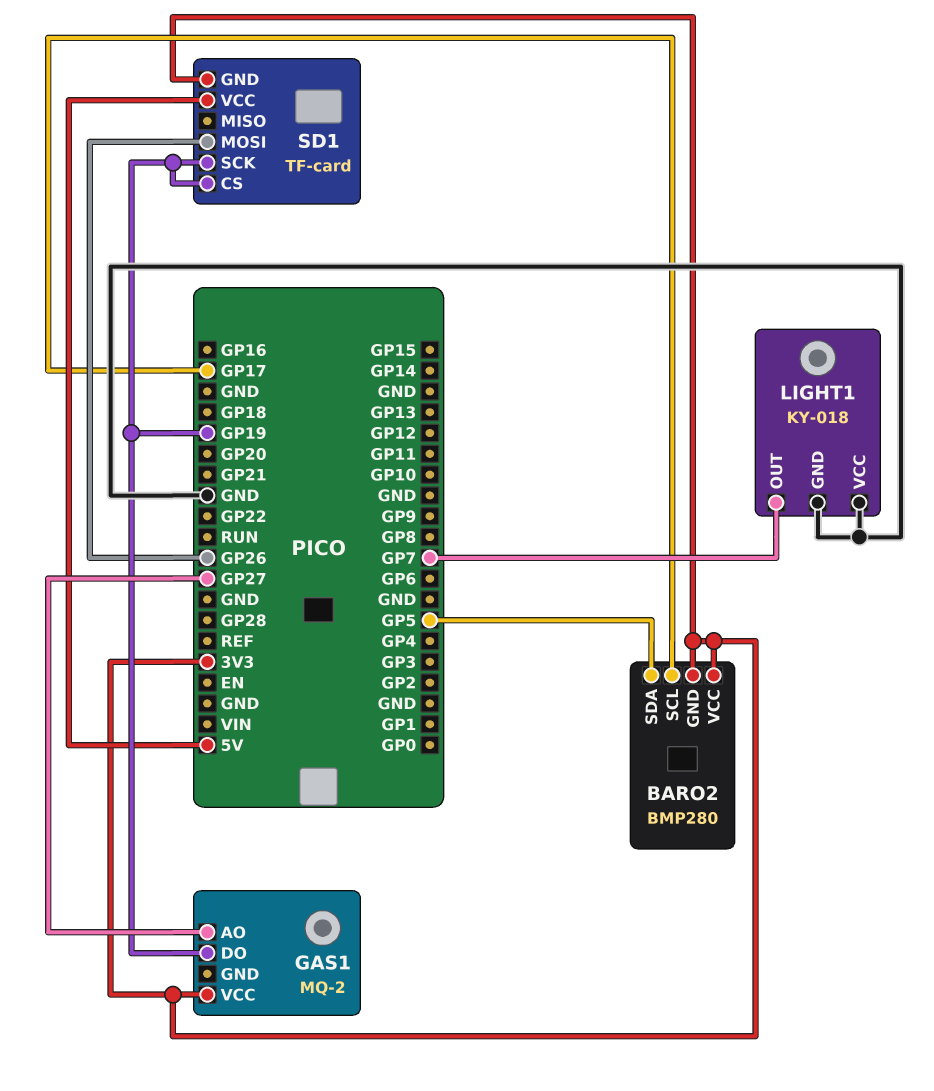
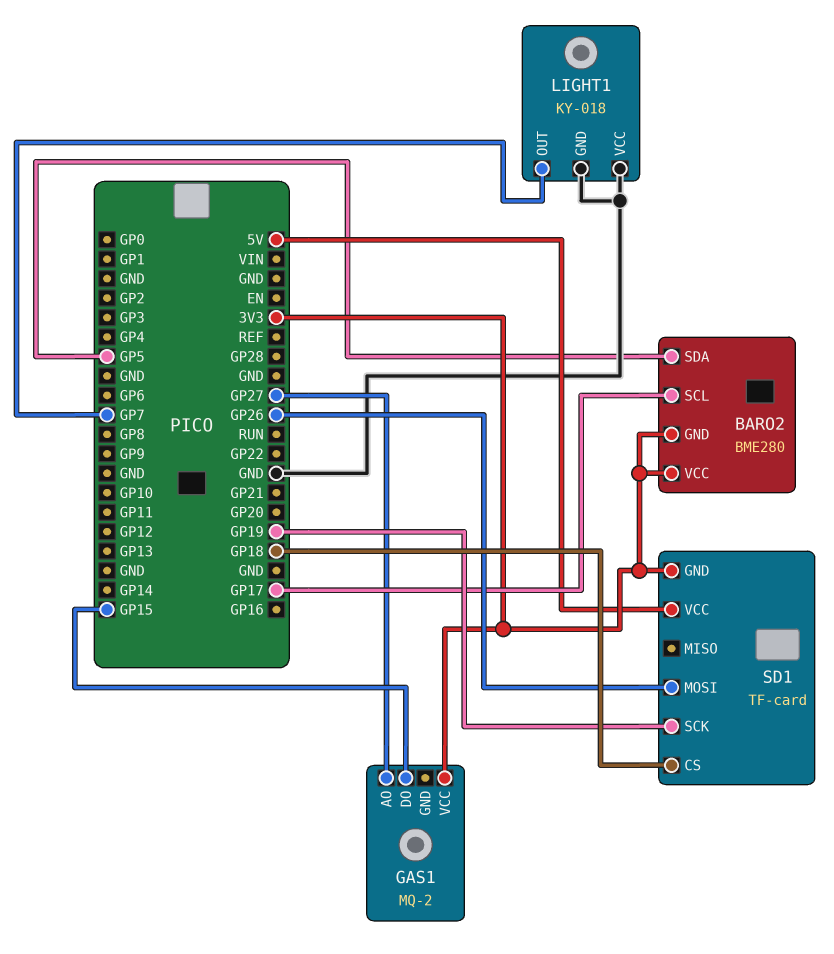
BARO2: BMP280 -> BME280
GAS1 pin DO: GP19 -> GP15
SD1 pin CS: GP19 -> GP18

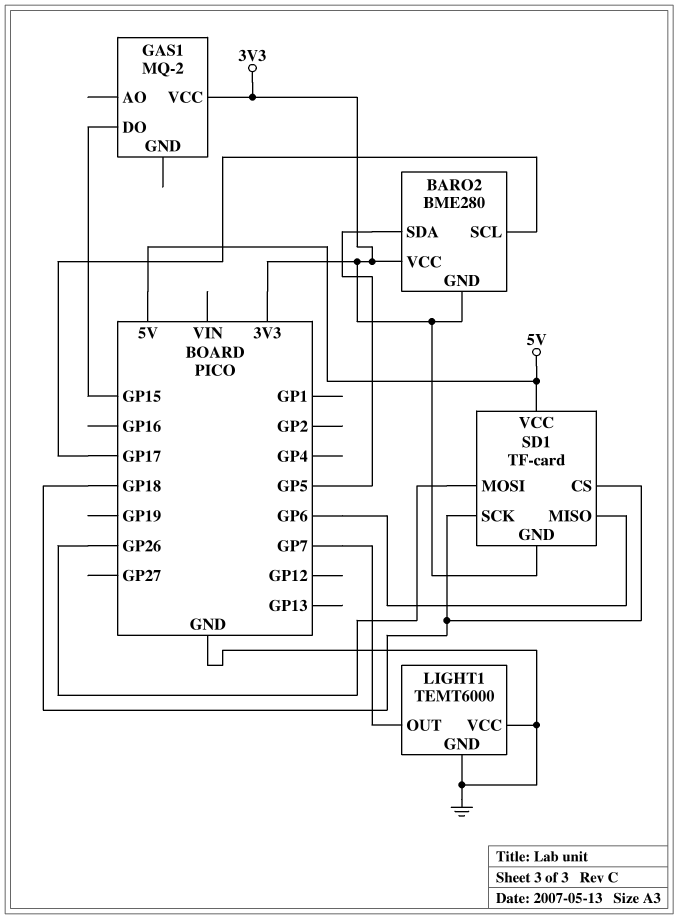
GAS1 pin AO: GP27 -> none
LIGHT1: KY-018 -> TEMT6000
SD1 pin MISO: none -> GP6
SD1 pin SCK: GP19 -> GP18

